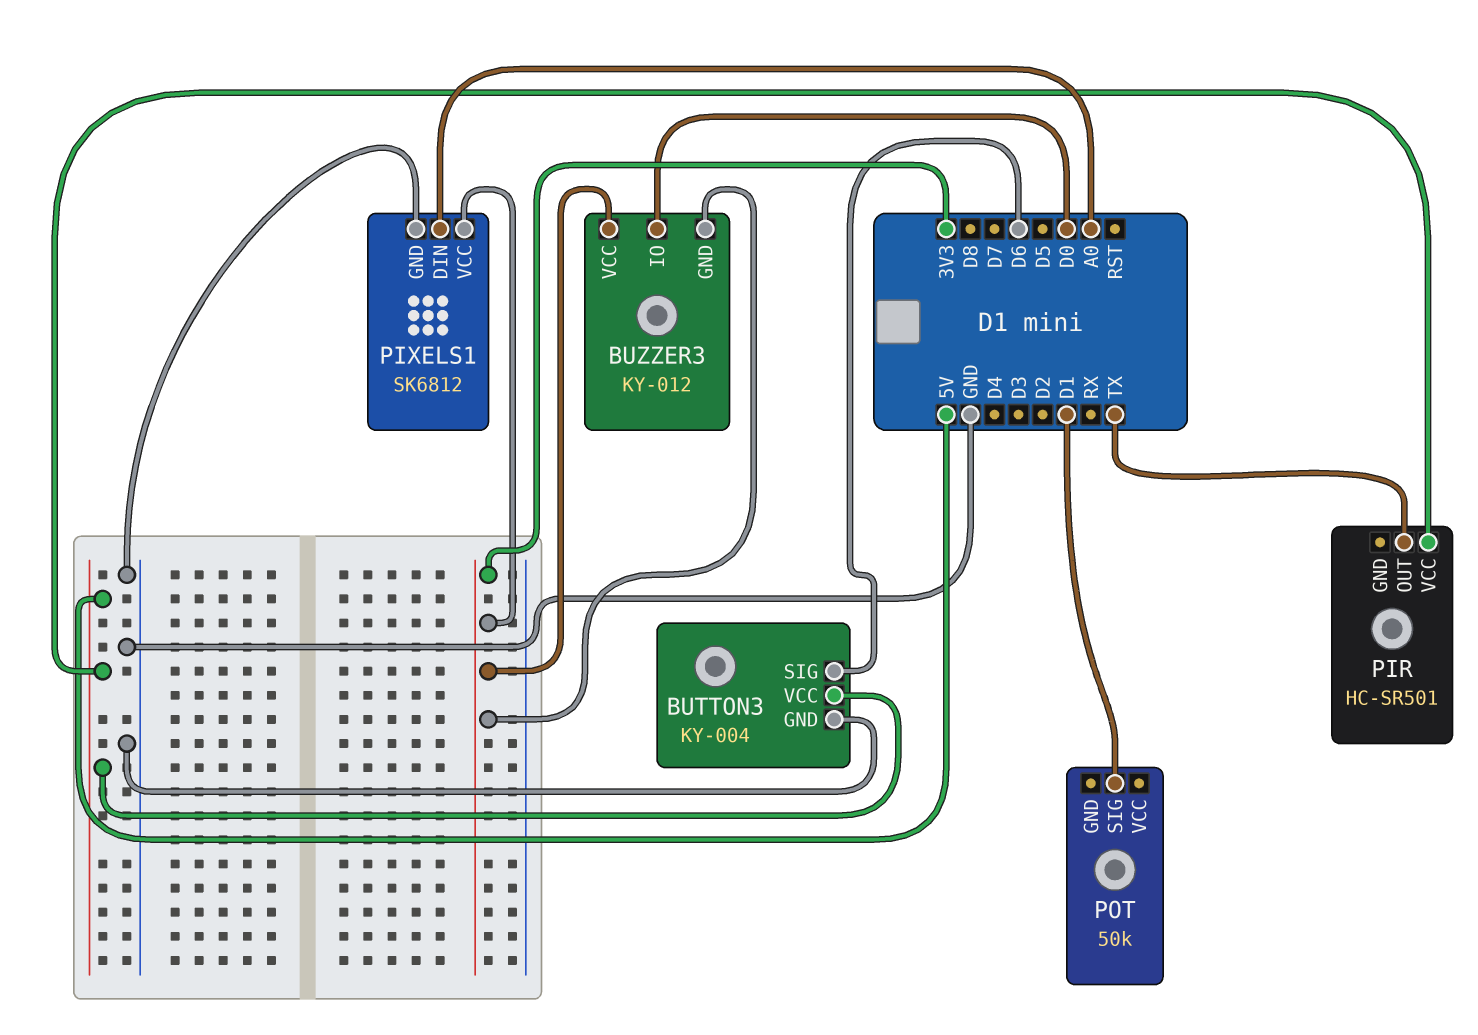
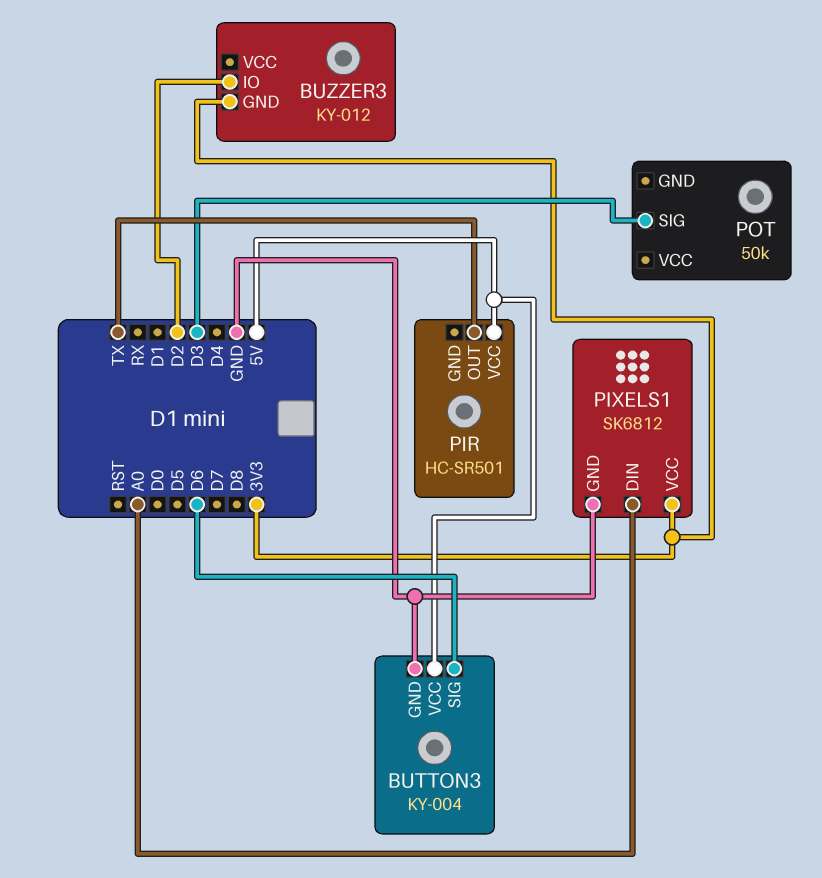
BUZZER3 pin IO: D0 -> D2
BUZZER3 pin VCC: 3V3 -> none
POT pin SIG: D1 -> D3

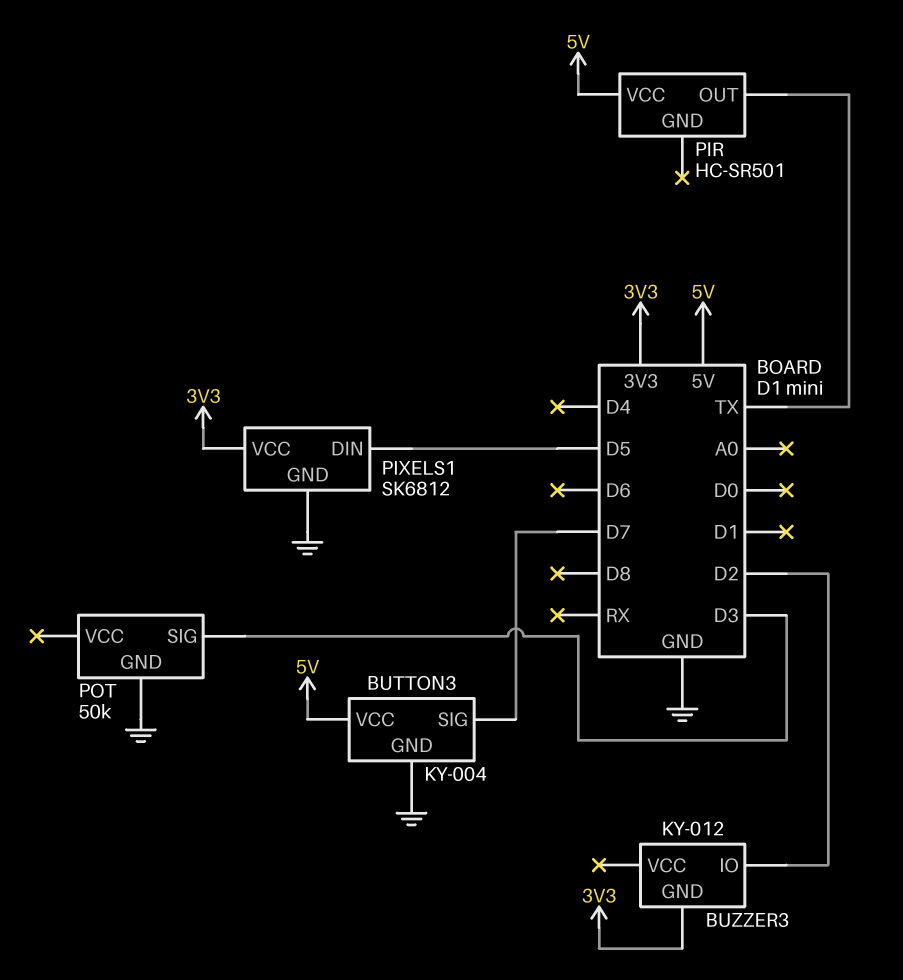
BUTTON3 pin SIG: D6 -> D7
PIXELS1 pin DIN: A0 -> D5
POT pin GND: none -> GND

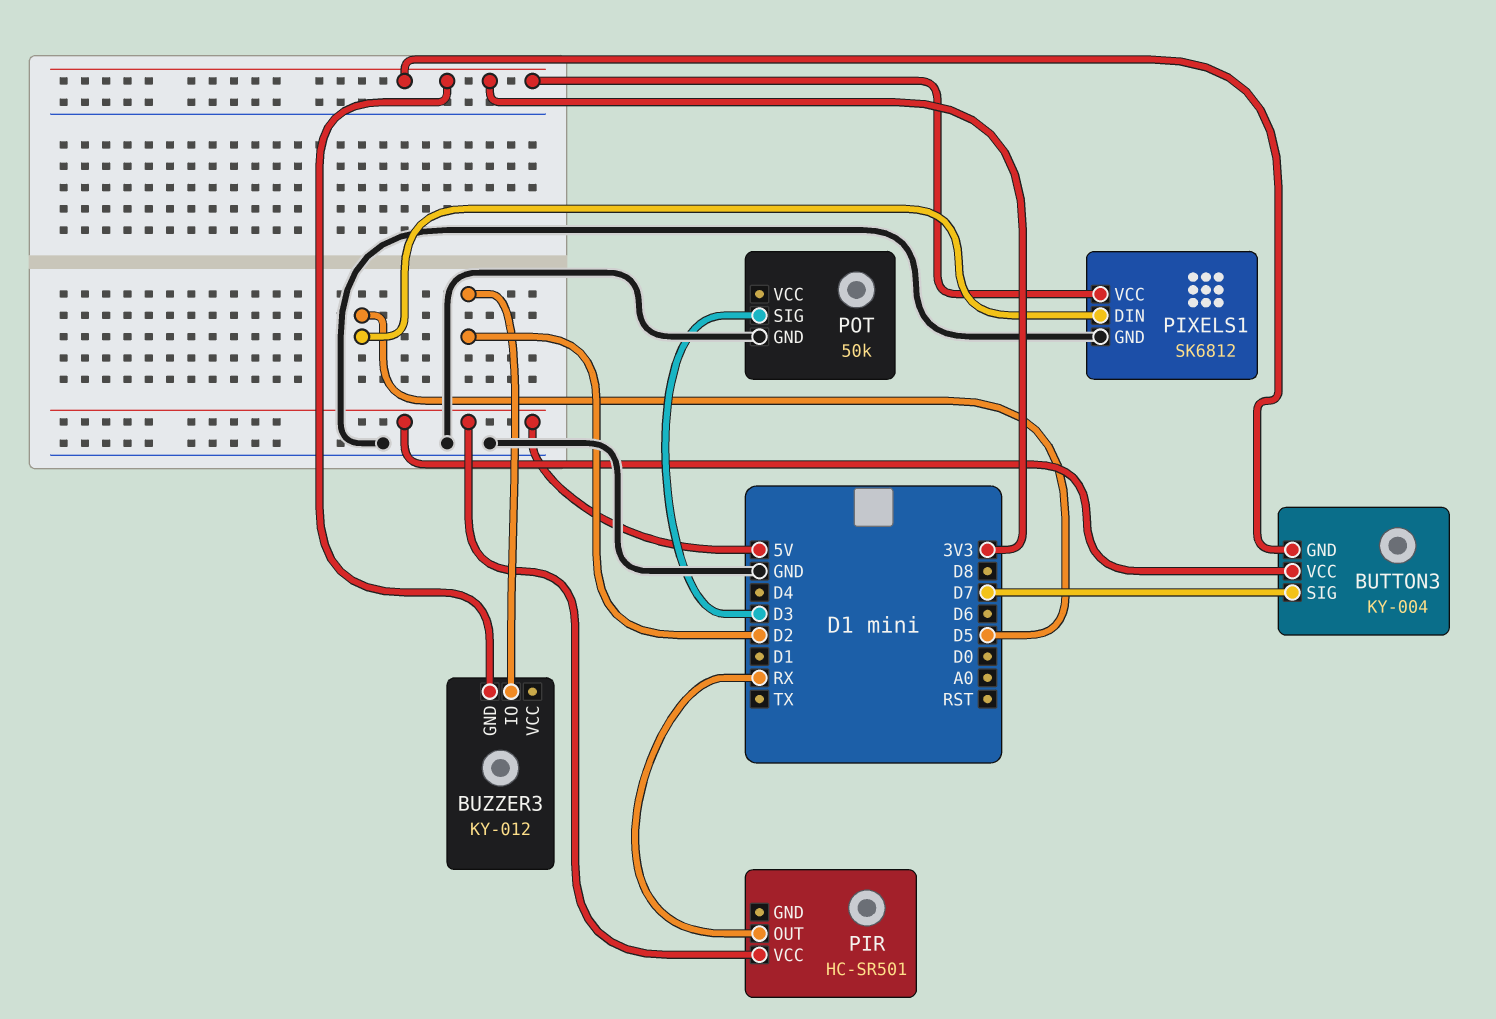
BUTTON3 pin GND: GND -> 3V3
PIR pin OUT: TX -> RX

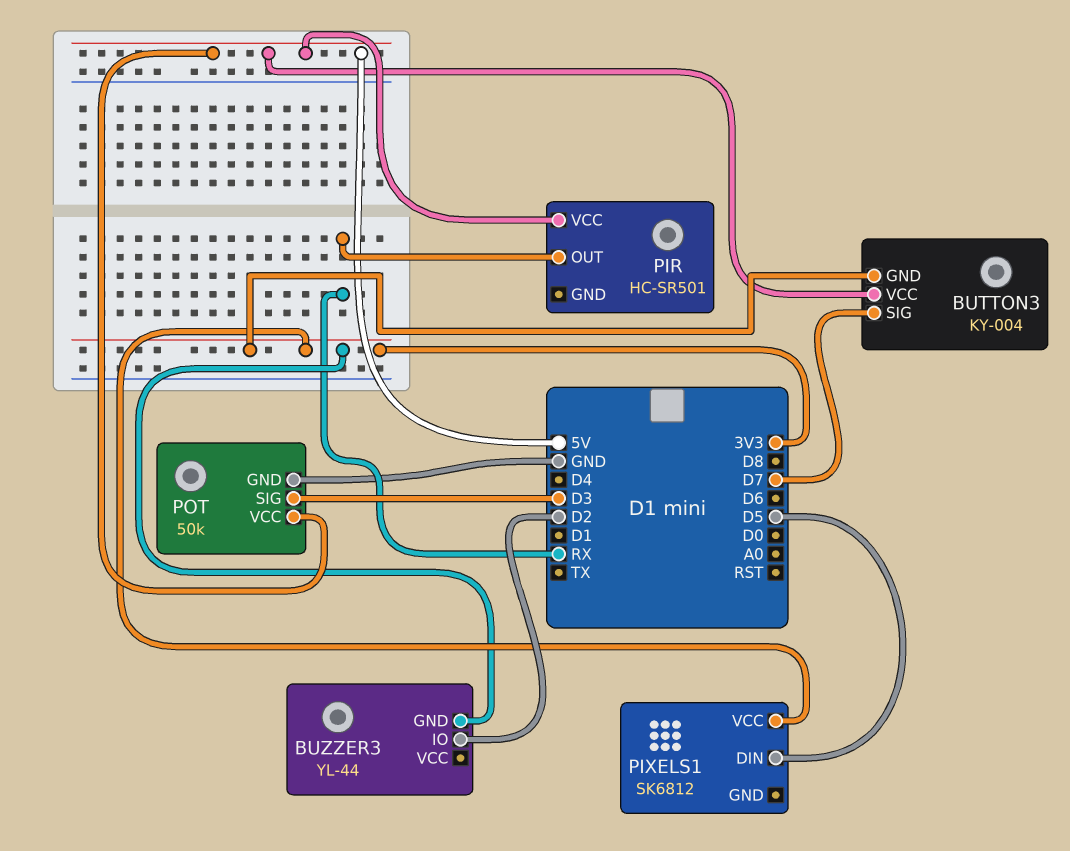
BUZZER3: KY-012 -> YL-44
PIXELS1 pin GND: GND -> none
POT pin VCC: none -> 5V

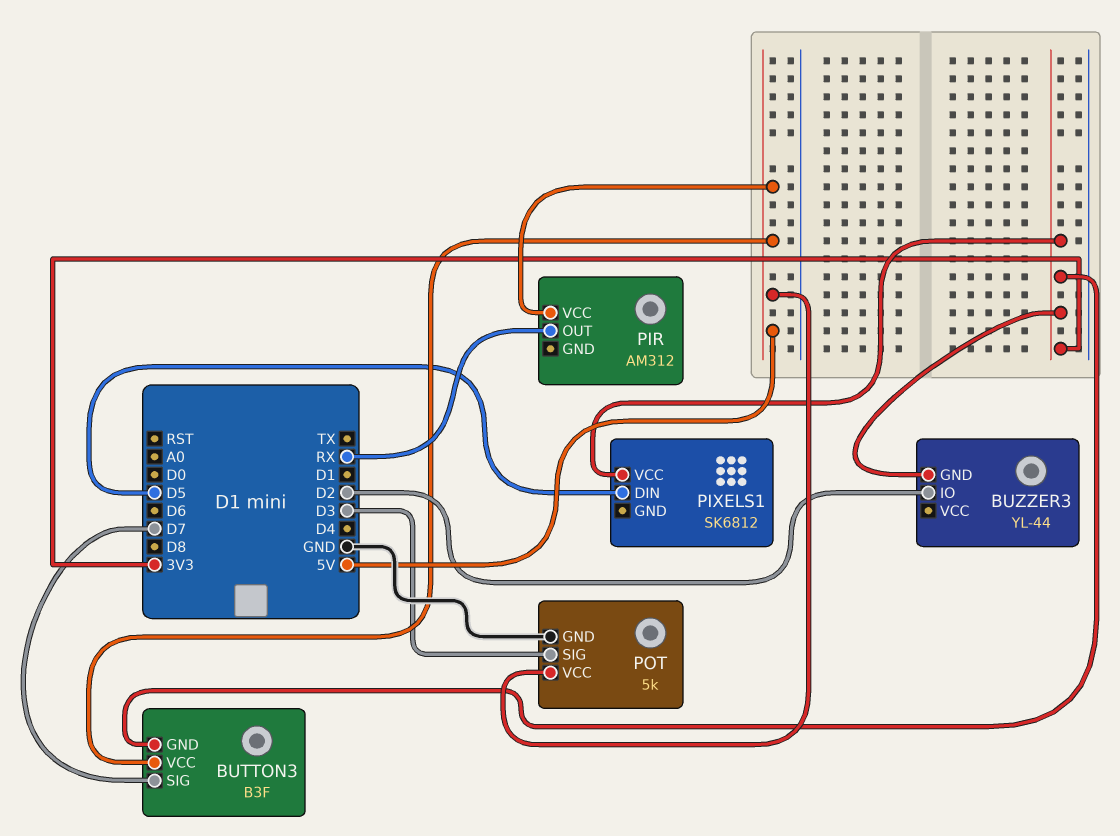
BUTTON3: KY-004 -> B3F
PIR: HC-SR501 -> AM312
POT: 50k -> 5k

